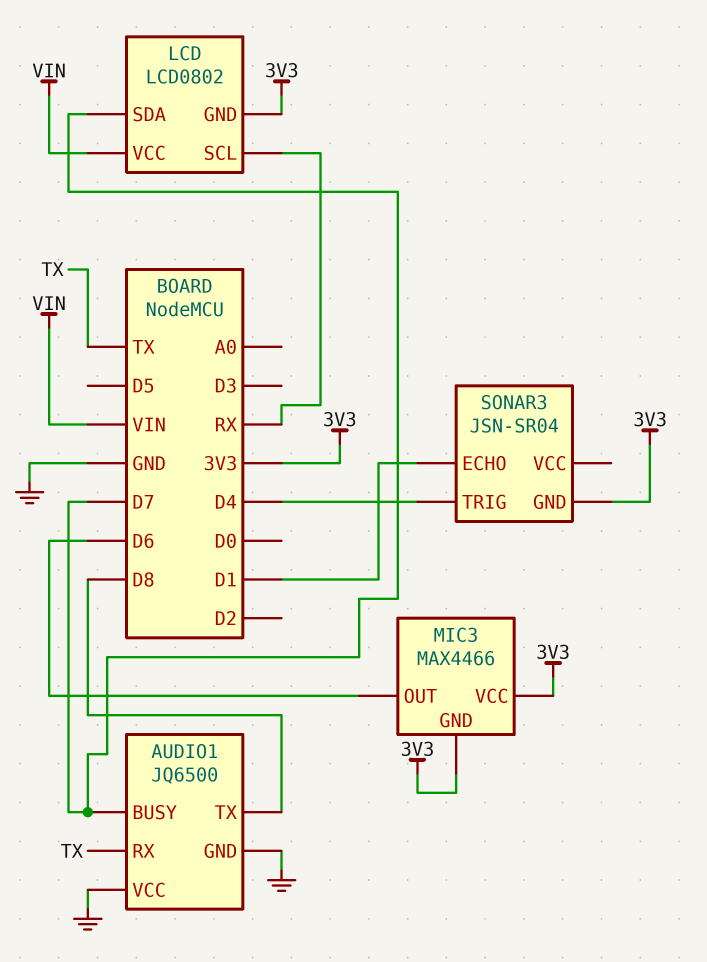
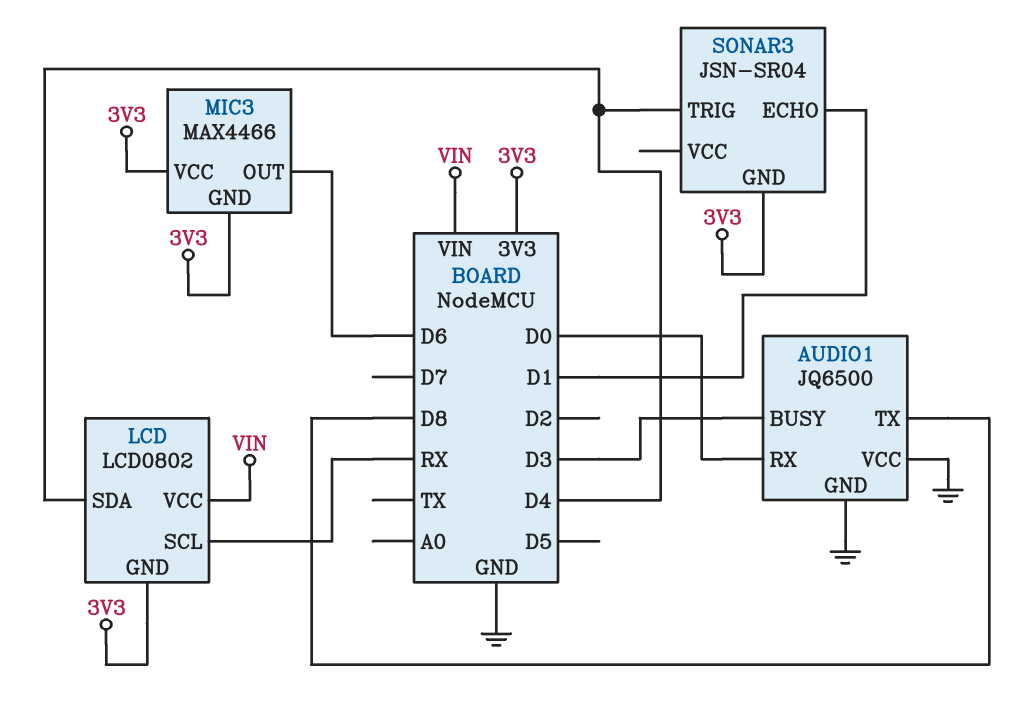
AUDIO1 pin BUSY: D7 -> D3
AUDIO1 pin RX: TX -> D0
LCD pin SDA: D7 -> D4

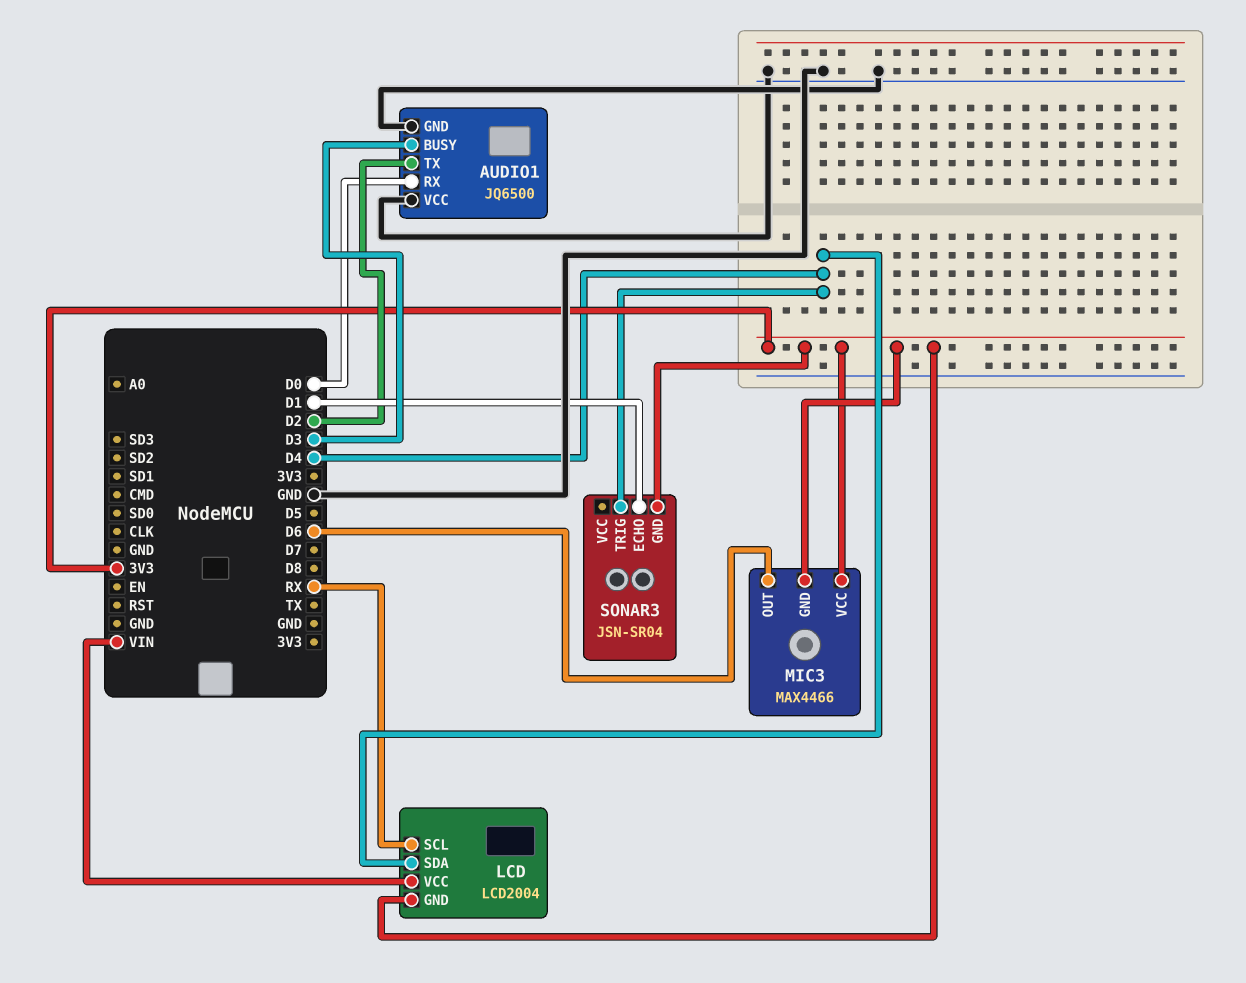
AUDIO1 pin TX: D8 -> D2
LCD: LCD0802 -> LCD2004

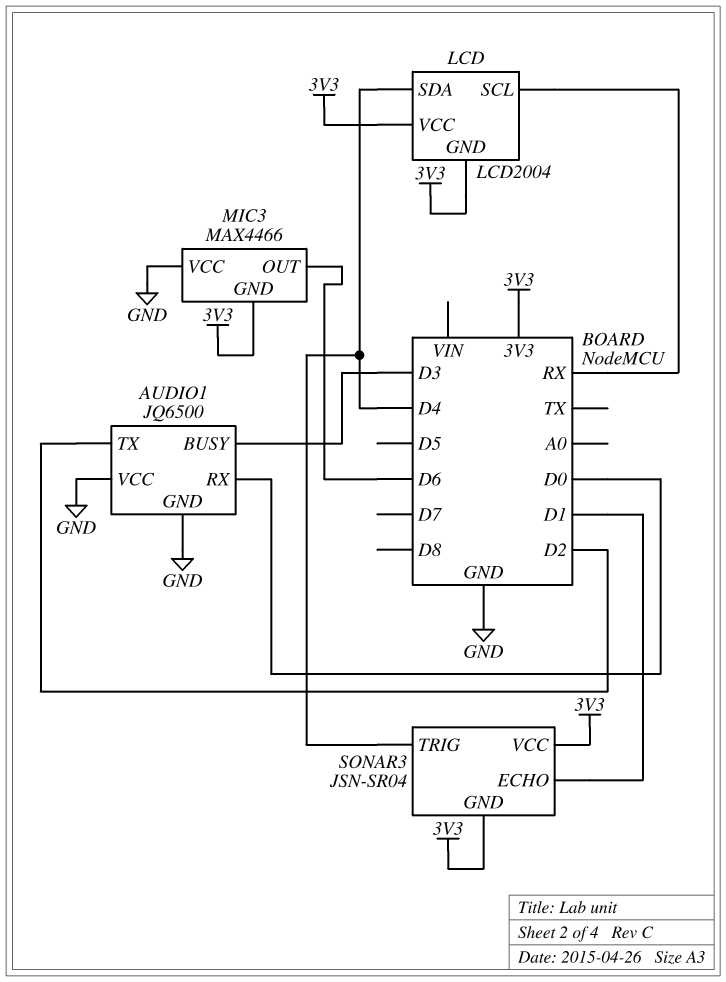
LCD pin VCC: VIN -> 3V3
MIC3 pin VCC: 3V3 -> GND
SONAR3 pin VCC: none -> 3V3

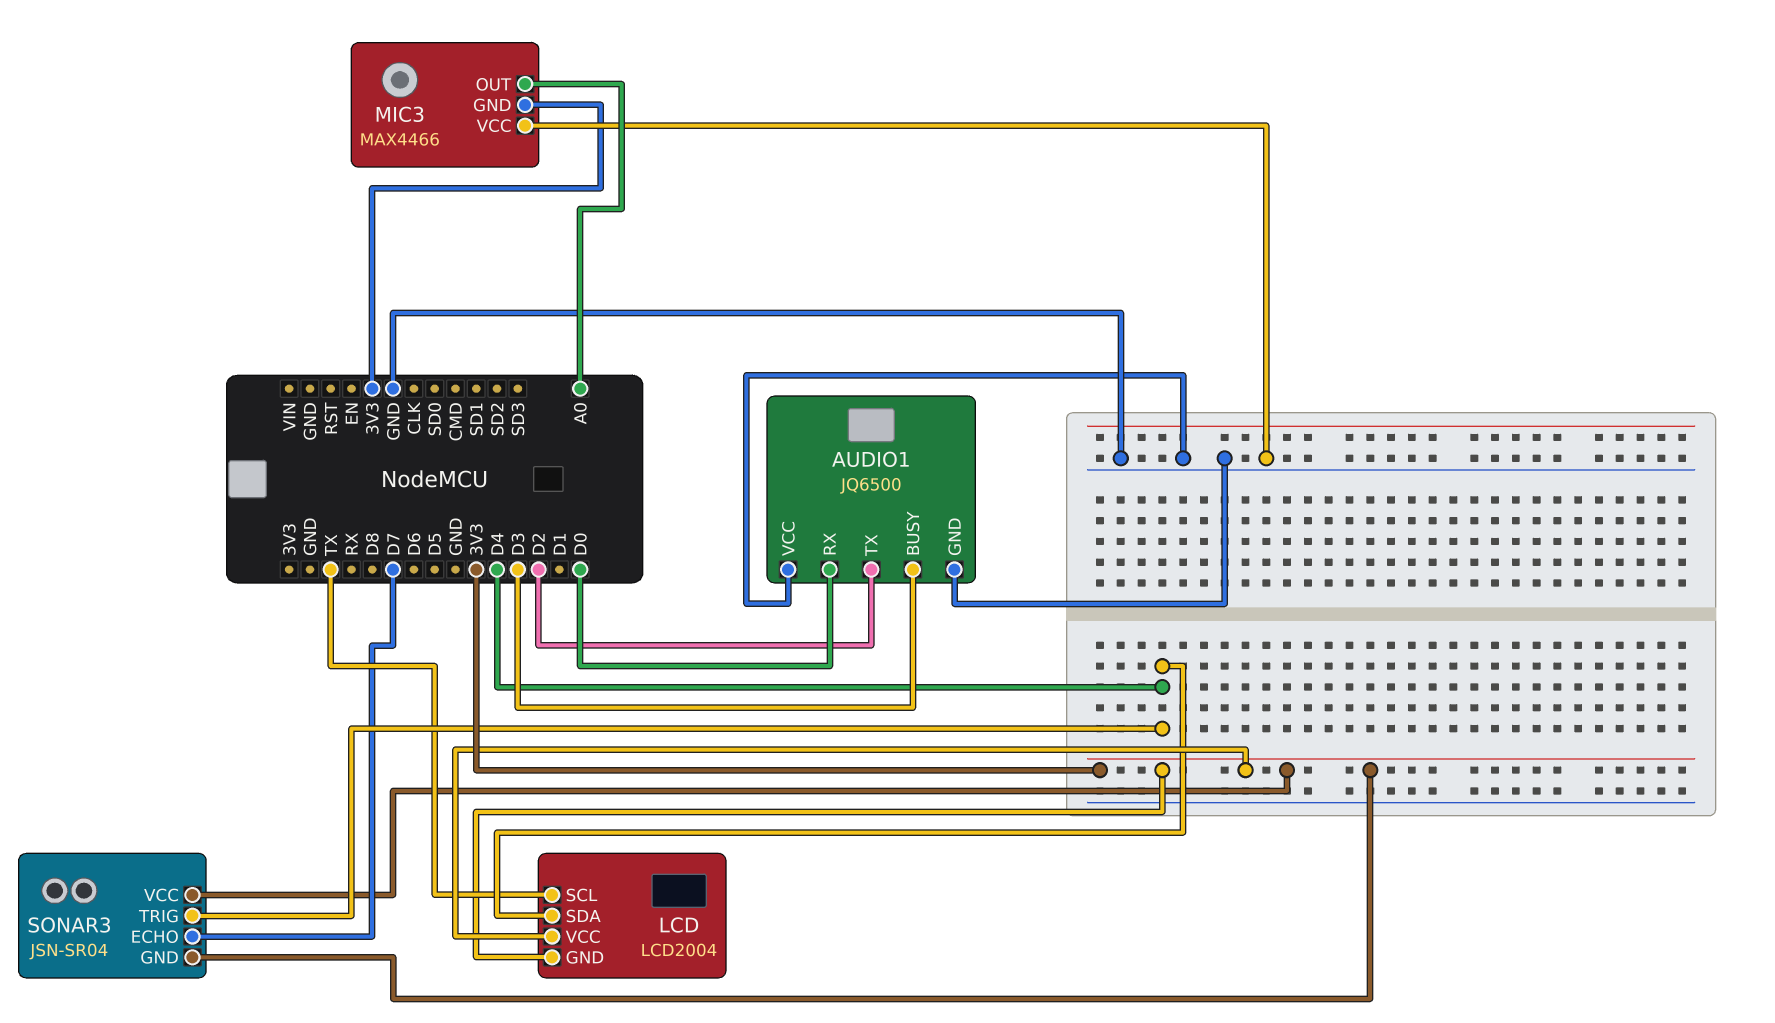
LCD pin SCL: RX -> TX
MIC3 pin OUT: D6 -> A0
SONAR3 pin ECHO: D1 -> D7

